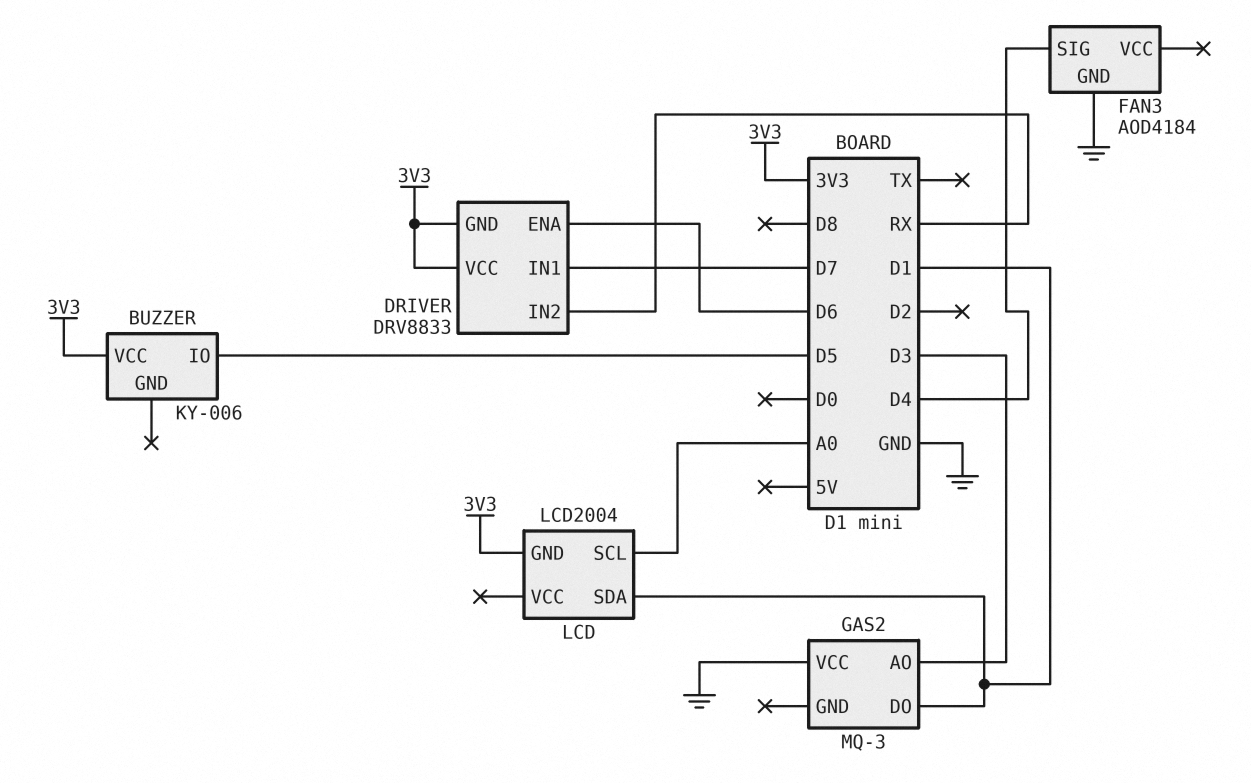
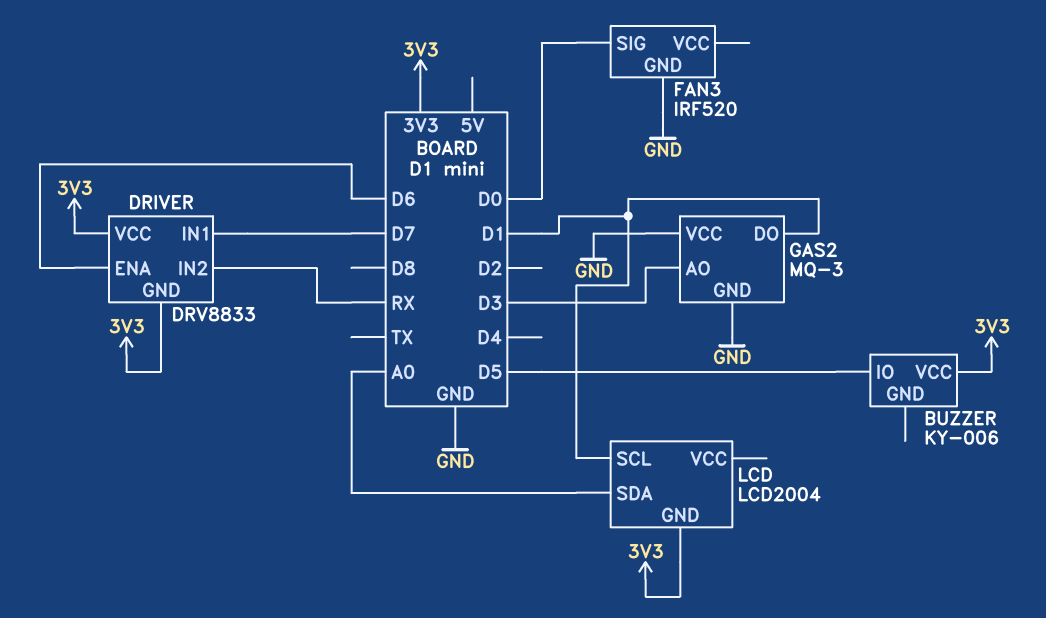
FAN3: AOD4184 -> IRF520
FAN3 pin SIG: D4 -> D0
GAS2 pin GND: none -> GND
LCD pin SCL: A0 -> D1
LCD pin SDA: D1 -> A0

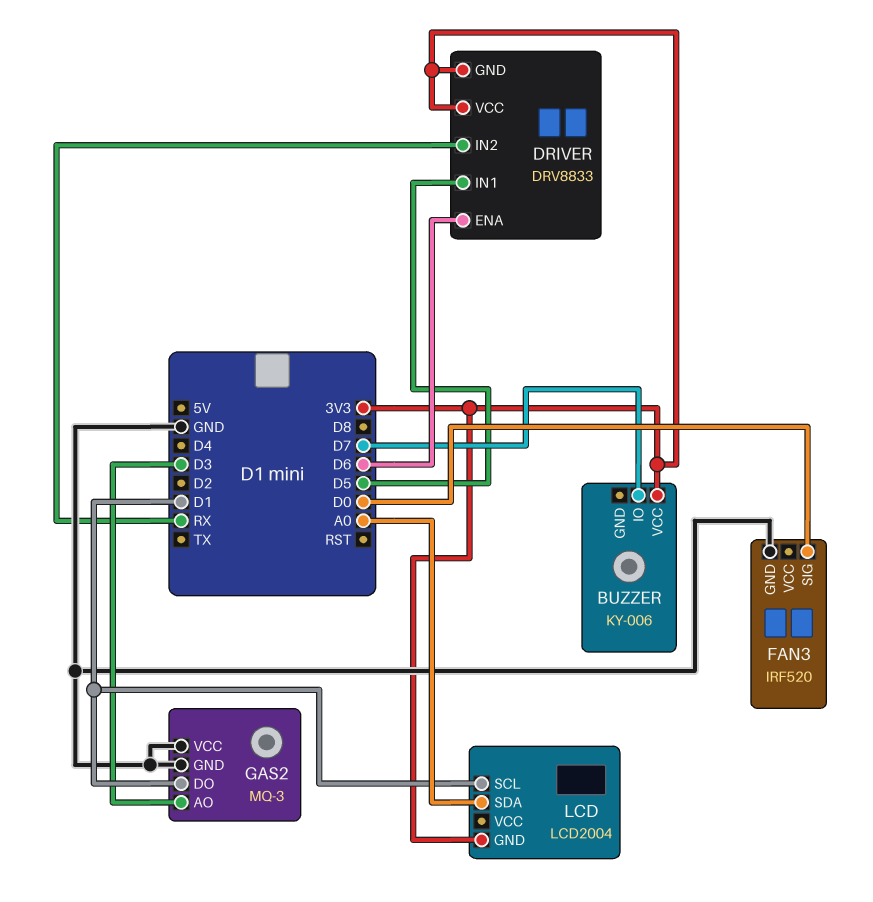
BUZZER pin IO: D5 -> D7
DRIVER pin IN1: D7 -> D5

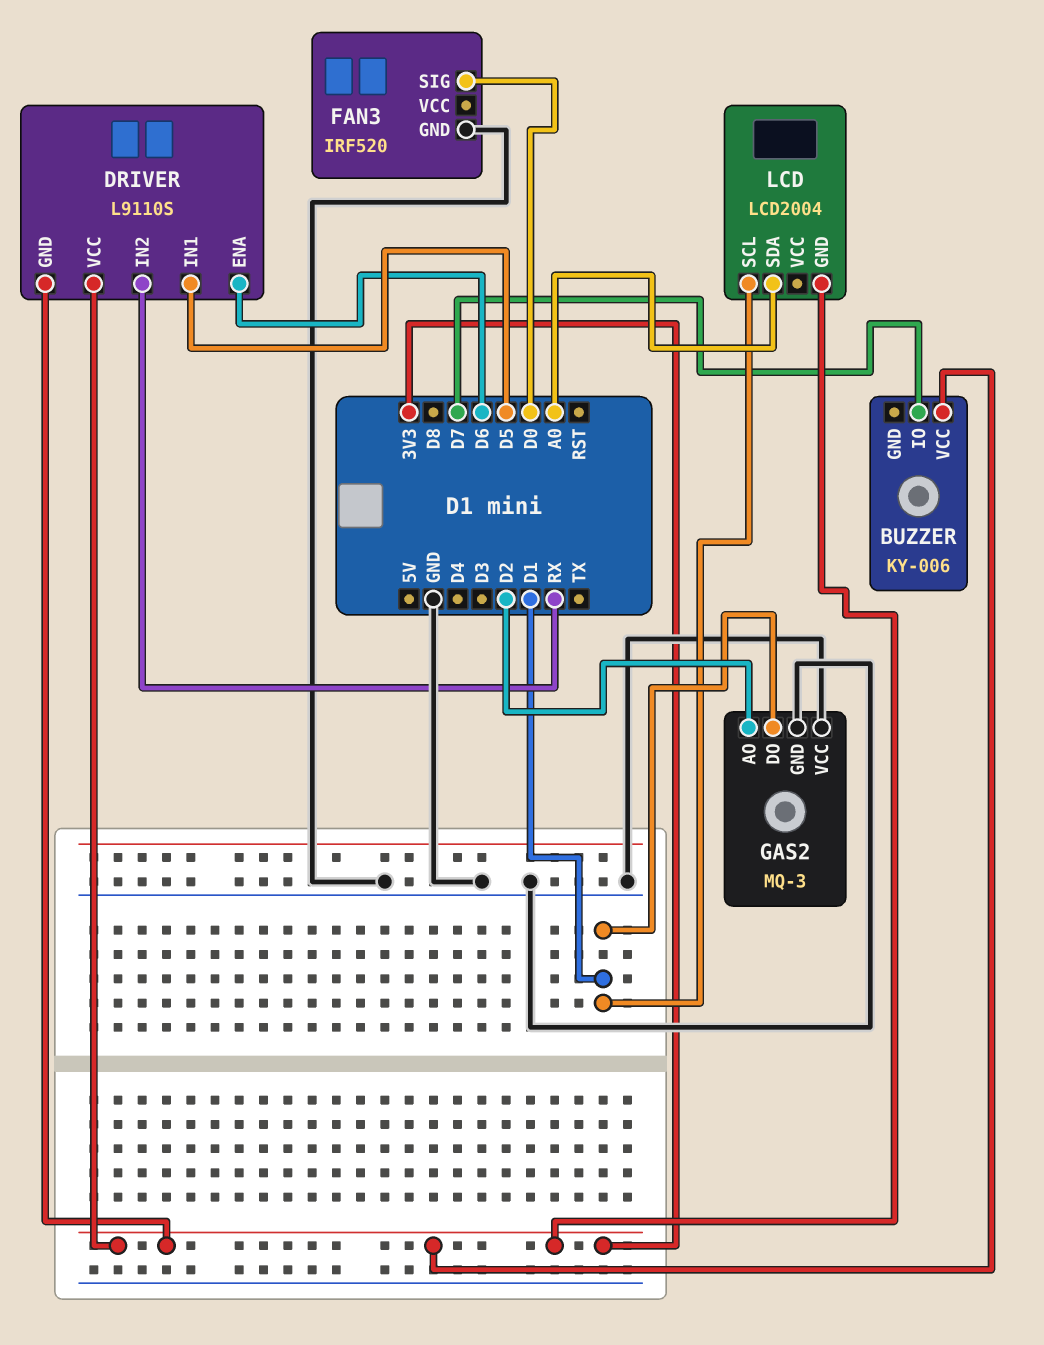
DRIVER: DRV8833 -> L9110S
GAS2 pin AO: D3 -> D2

